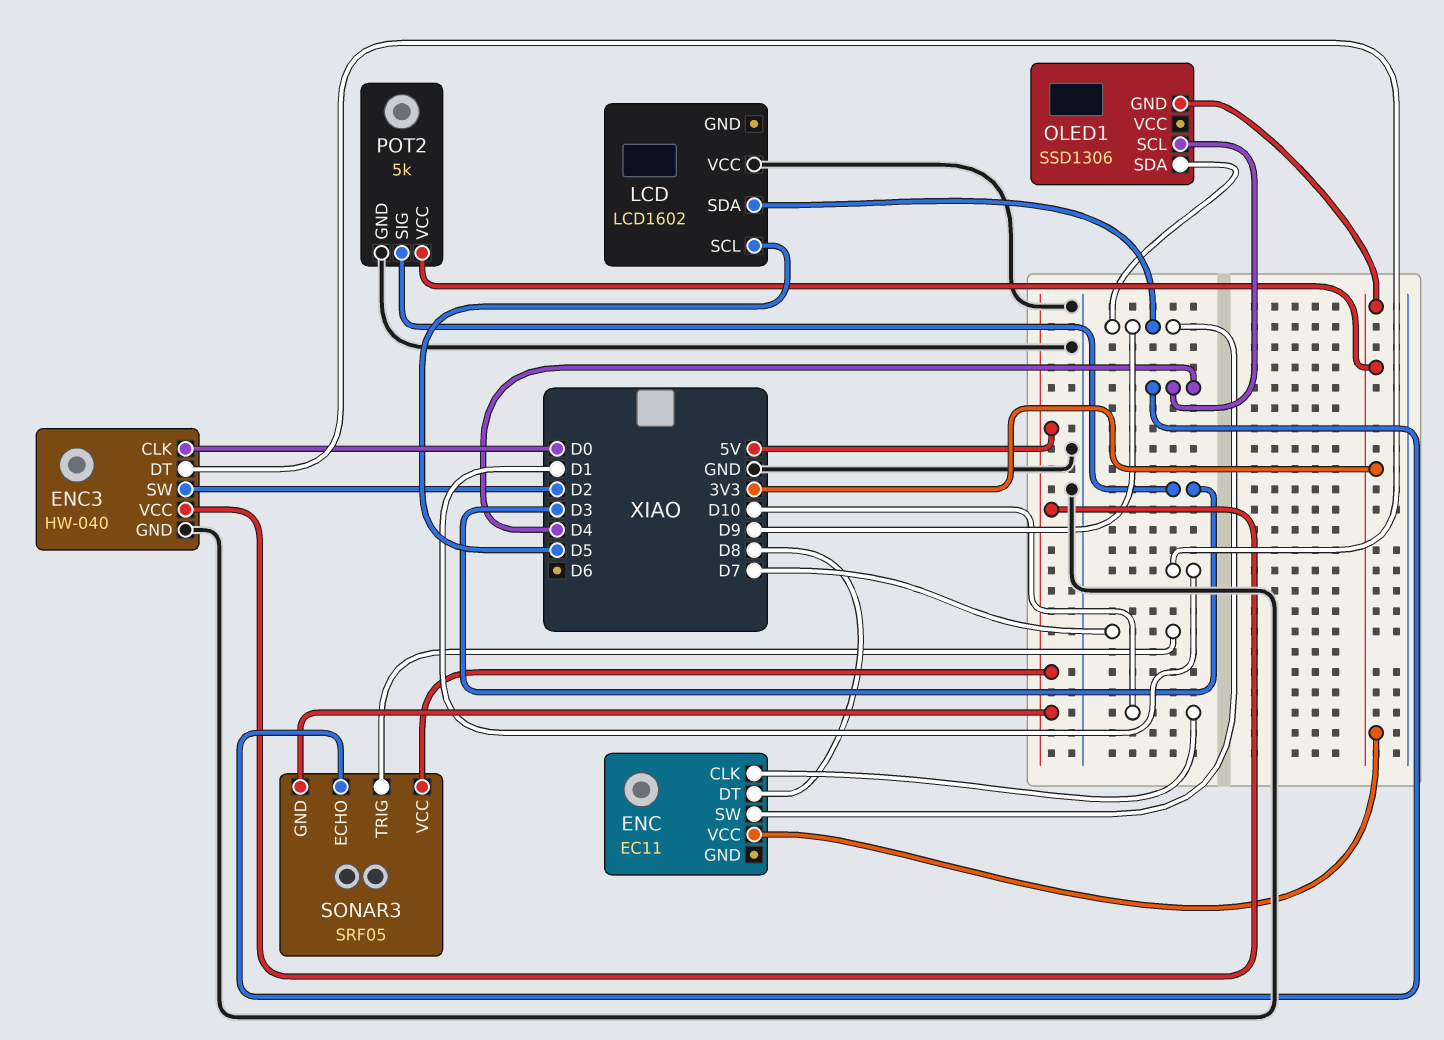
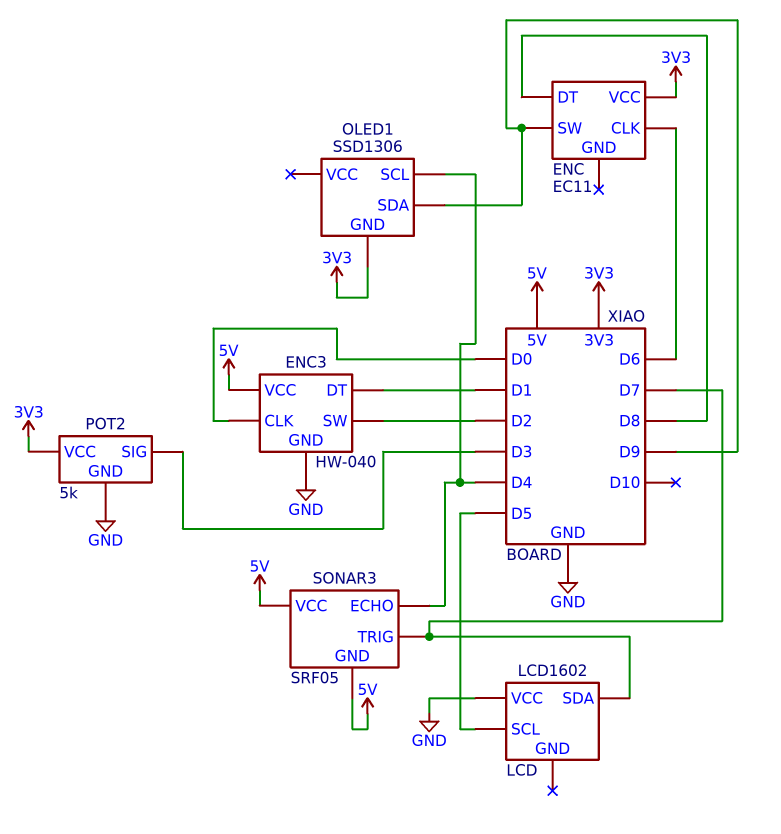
ENC pin CLK: D10 -> D6
LCD pin SDA: D9 -> D7

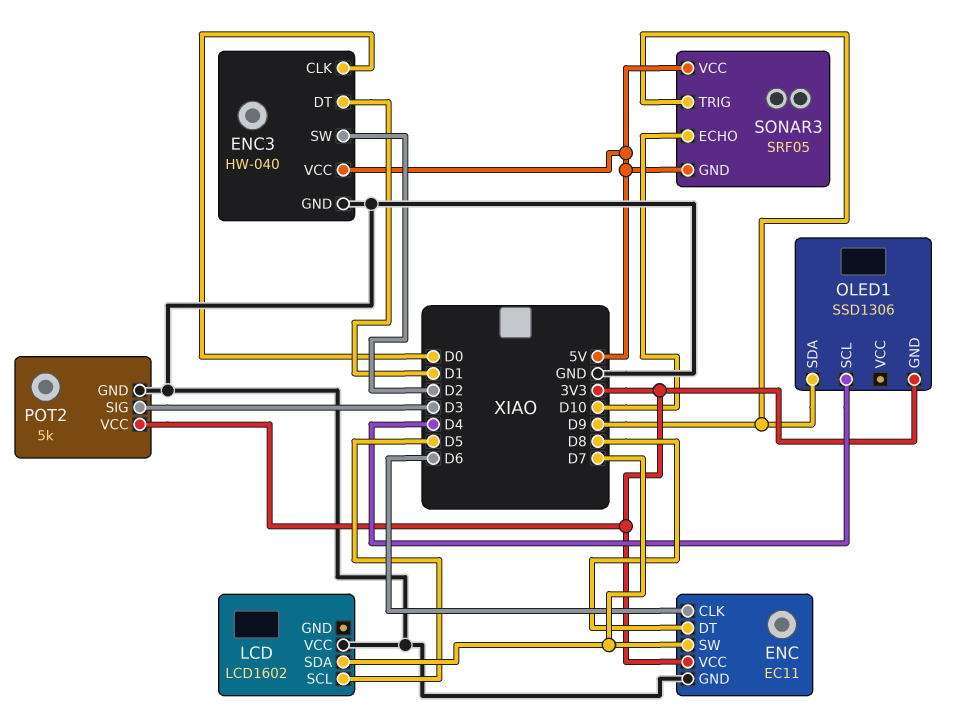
ENC pin GND: none -> GND
ENC pin SW: D9 -> D7
SONAR3 pin ECHO: D4 -> D10
SONAR3 pin TRIG: D7 -> D9

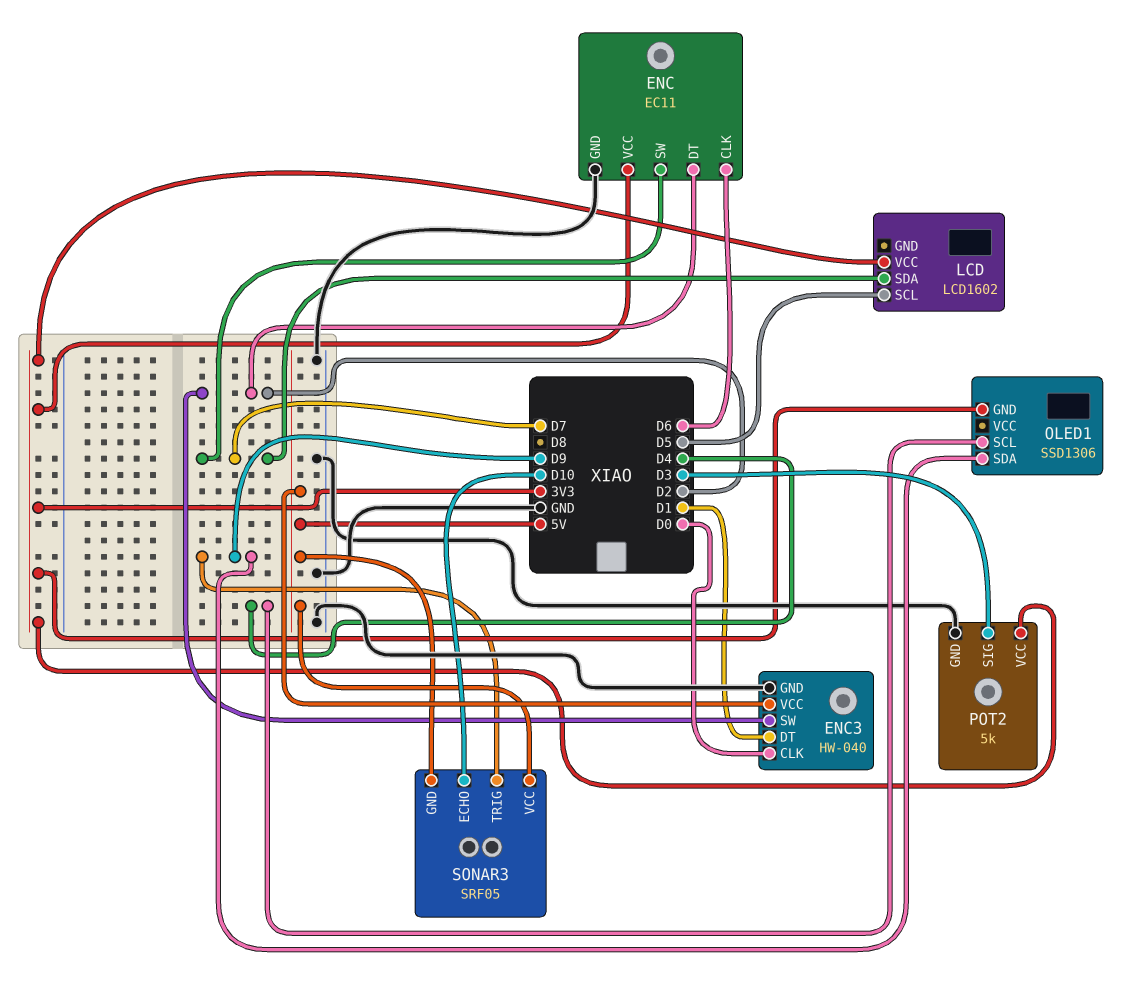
ENC pin DT: D8 -> D2
LCD pin VCC: GND -> 3V3

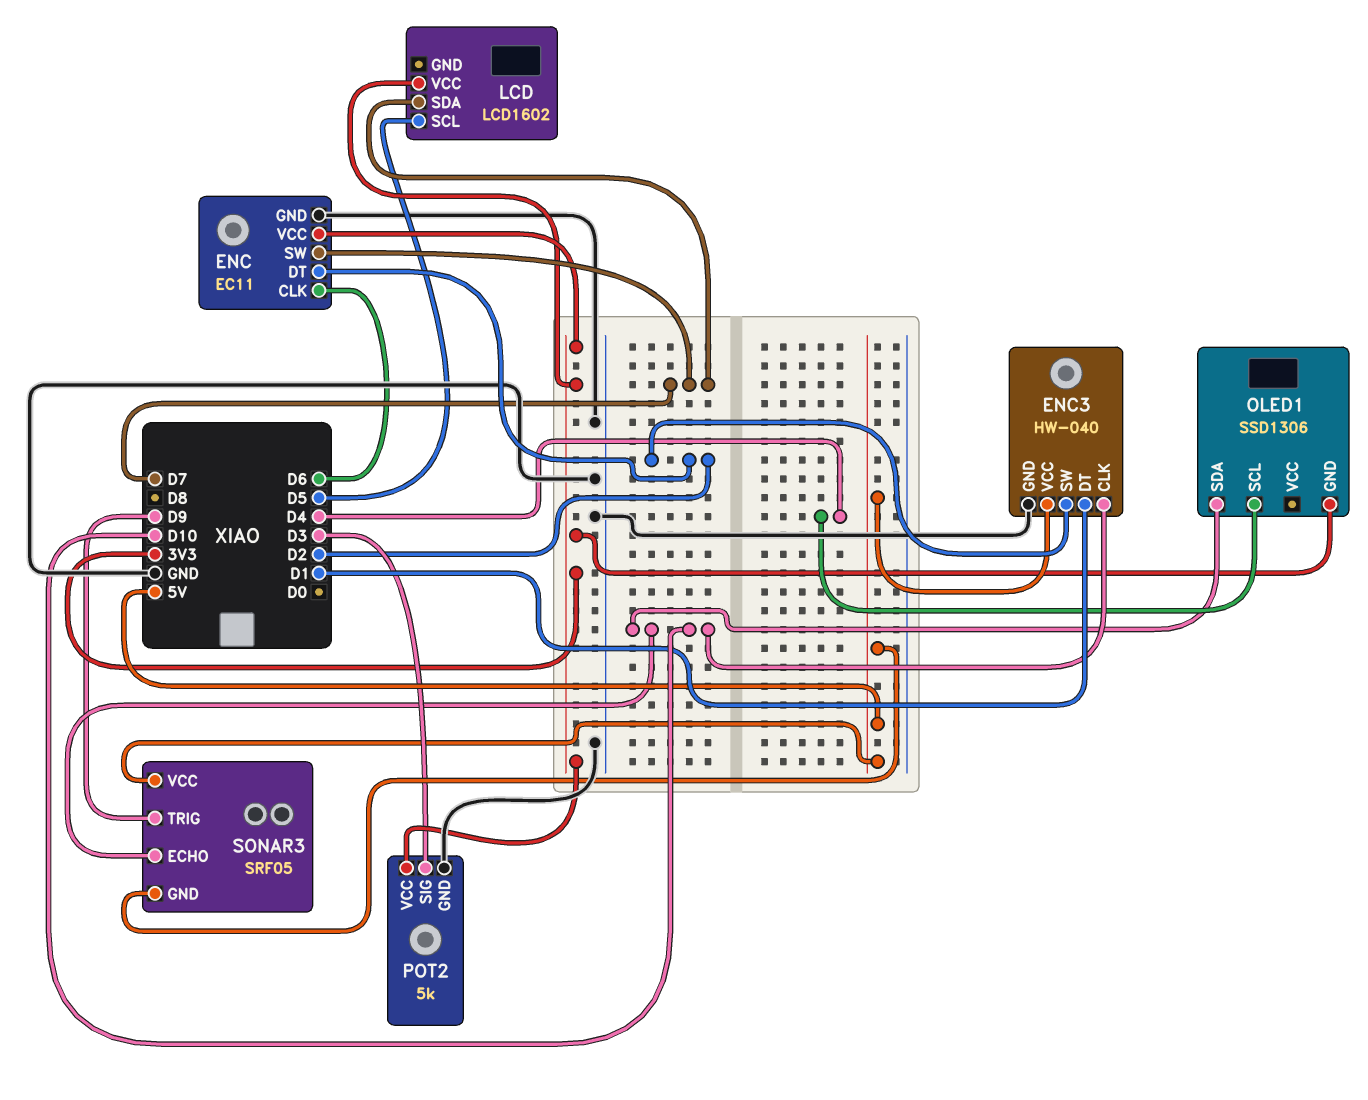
ENC3 pin CLK: D0 -> D10
OLED1 pin SDA: D9 -> D10

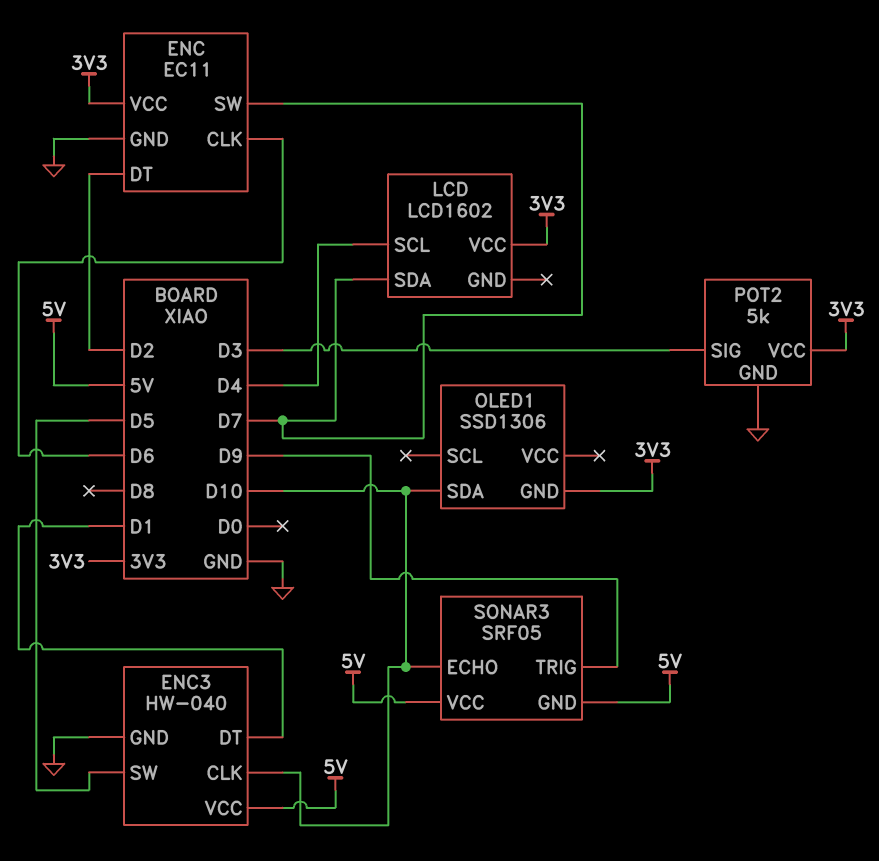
ENC3 pin SW: D2 -> D5
LCD pin SCL: D5 -> D4
OLED1 pin SCL: D4 -> none

